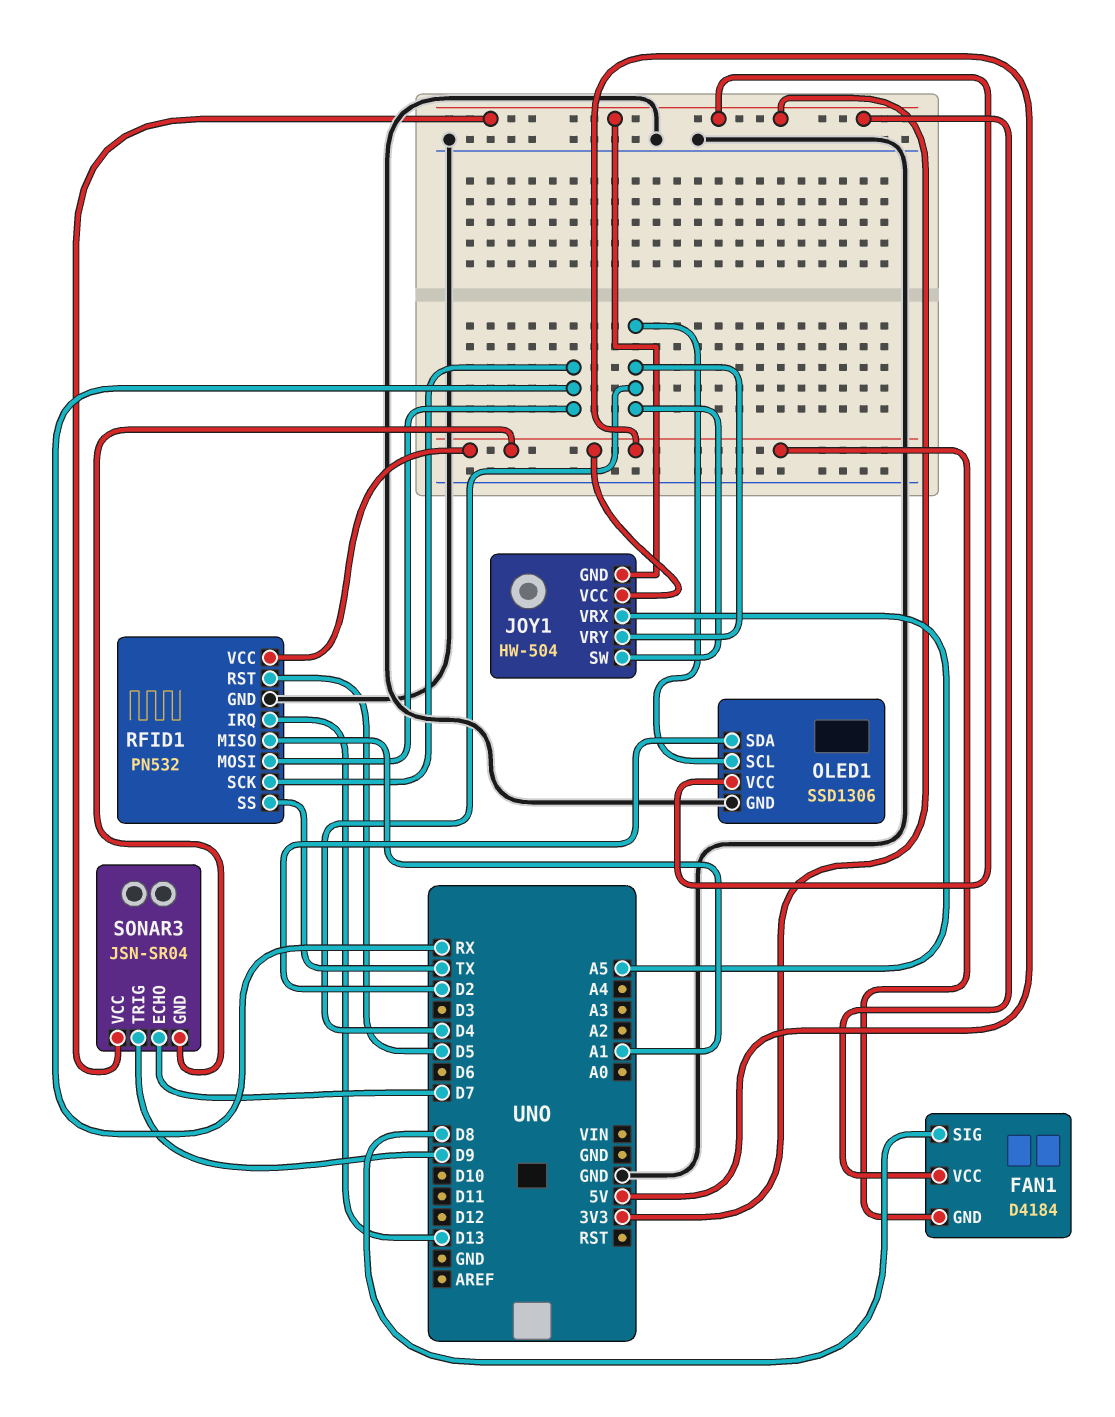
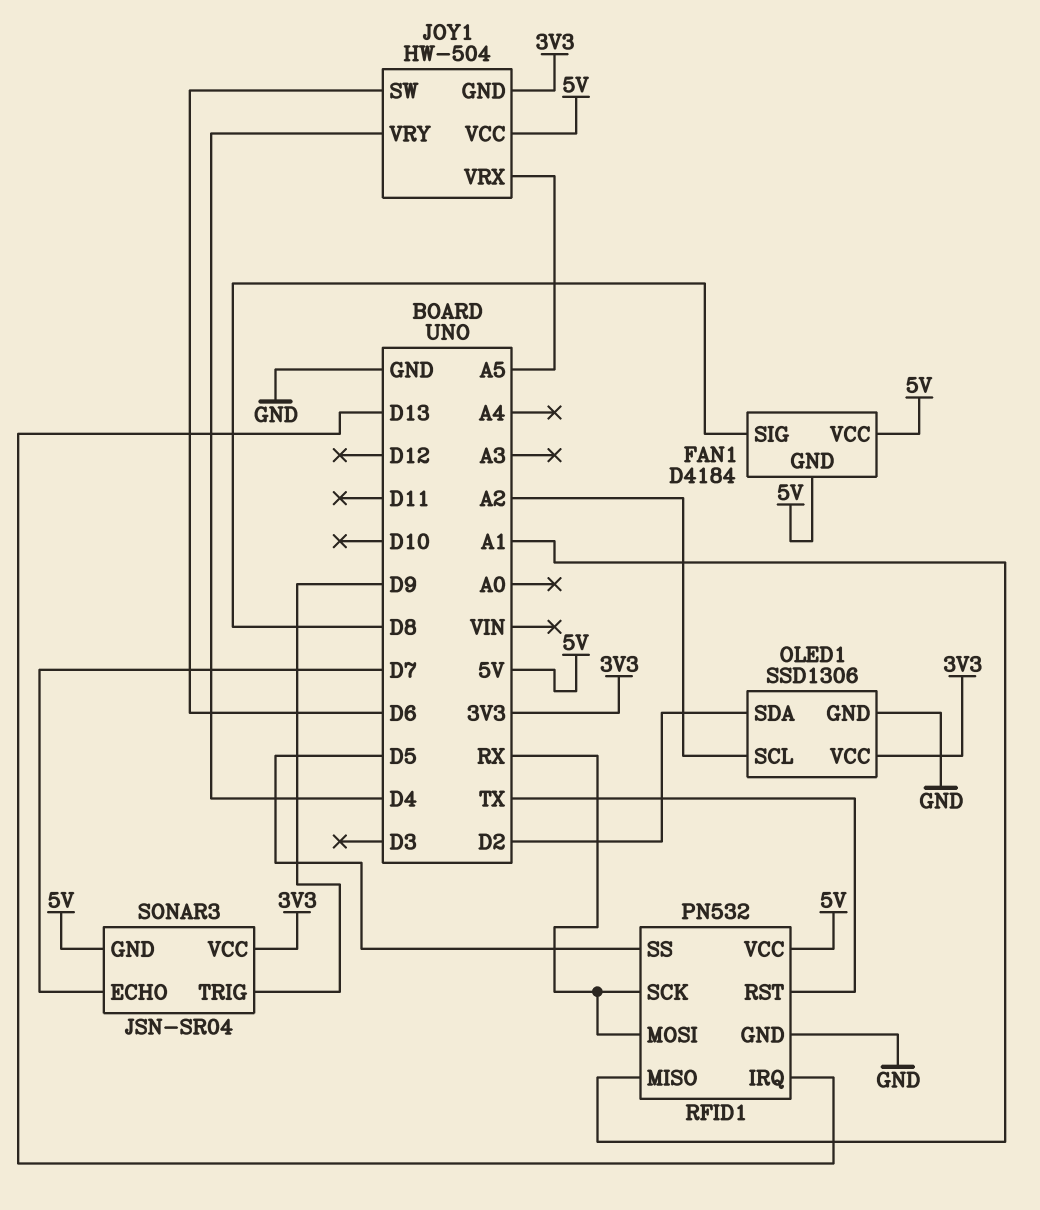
FAN1 pin VCC: 3V3 -> 5V
JOY1 pin SW: D4 -> D6
OLED1 pin SCL: D4 -> A2
RFID1 pin RST: D5 -> TX
RFID1 pin SS: TX -> D5

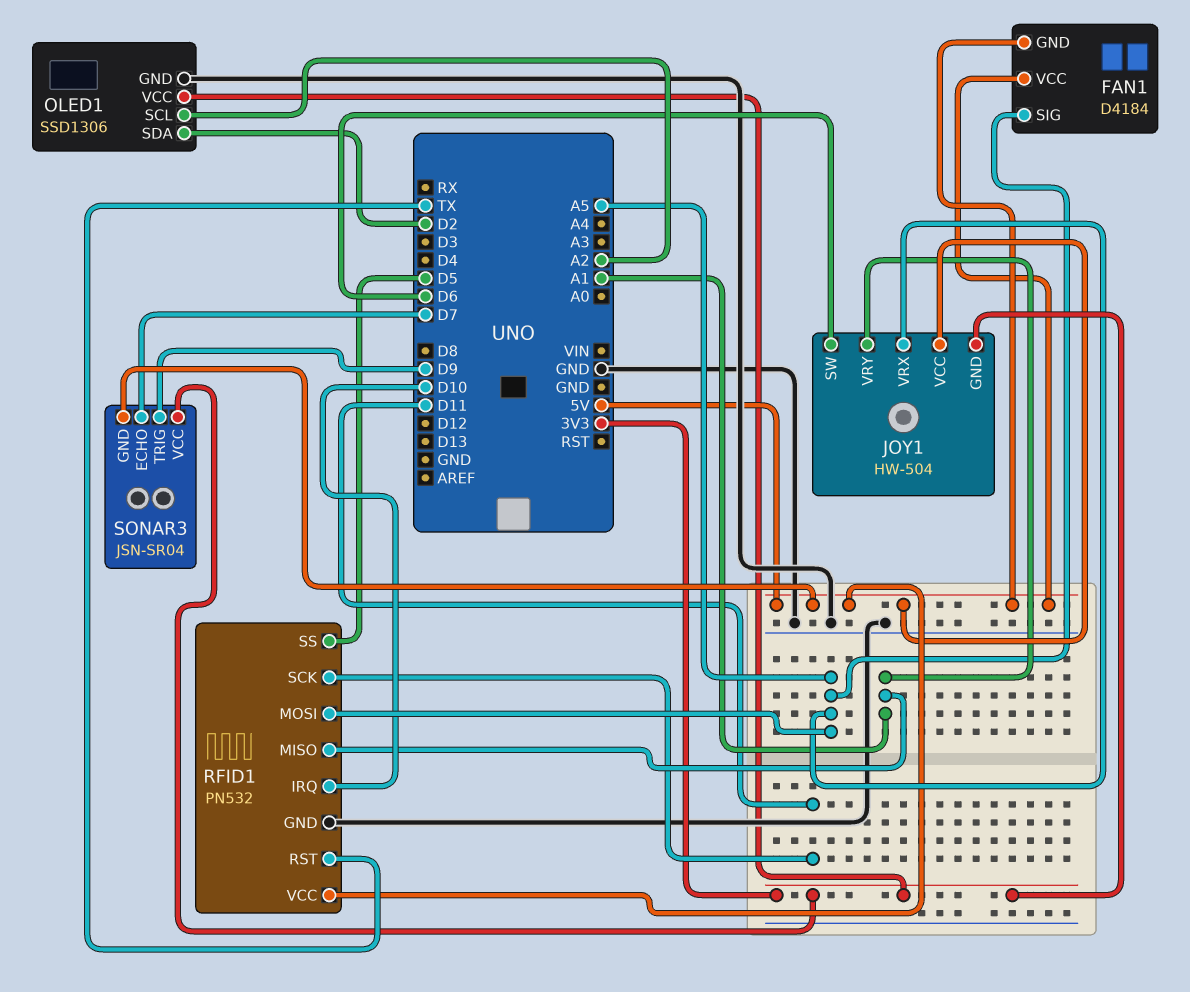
FAN1 pin SIG: D8 -> A5
JOY1 pin VRY: D4 -> A1
RFID1 pin IRQ: D13 -> D10
RFID1 pin MOSI: RX -> A5
RFID1 pin SCK: RX -> D11

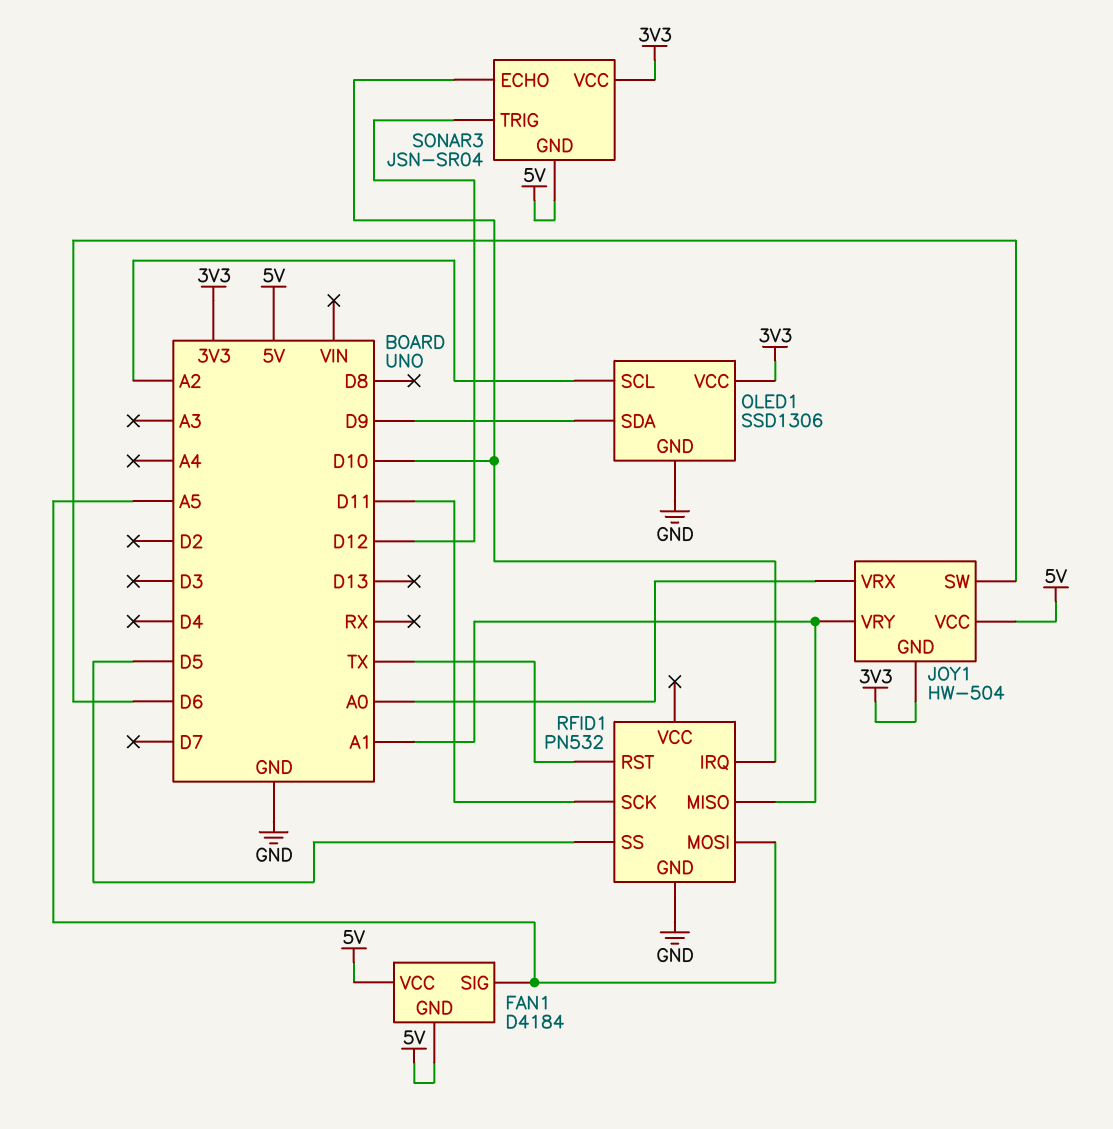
JOY1 pin VRX: A5 -> A0
OLED1 pin SDA: D2 -> D9
RFID1 pin VCC: 5V -> none
SONAR3 pin ECHO: D7 -> D10
SONAR3 pin TRIG: D9 -> D12

